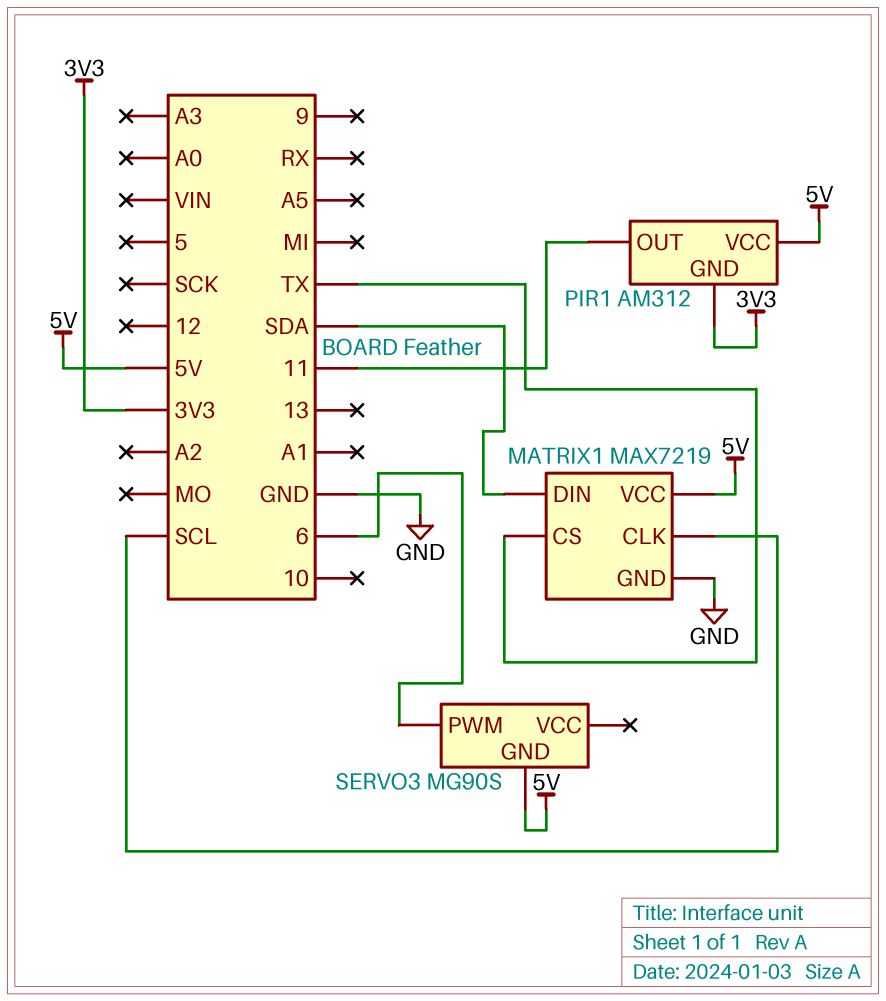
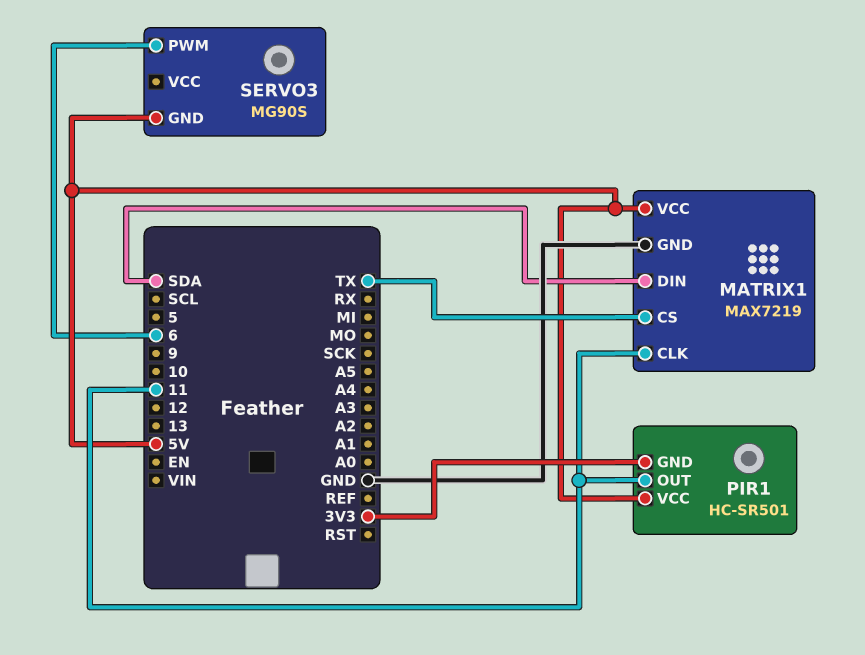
MATRIX1 pin CLK: SCL -> 11
PIR1: AM312 -> HC-SR501

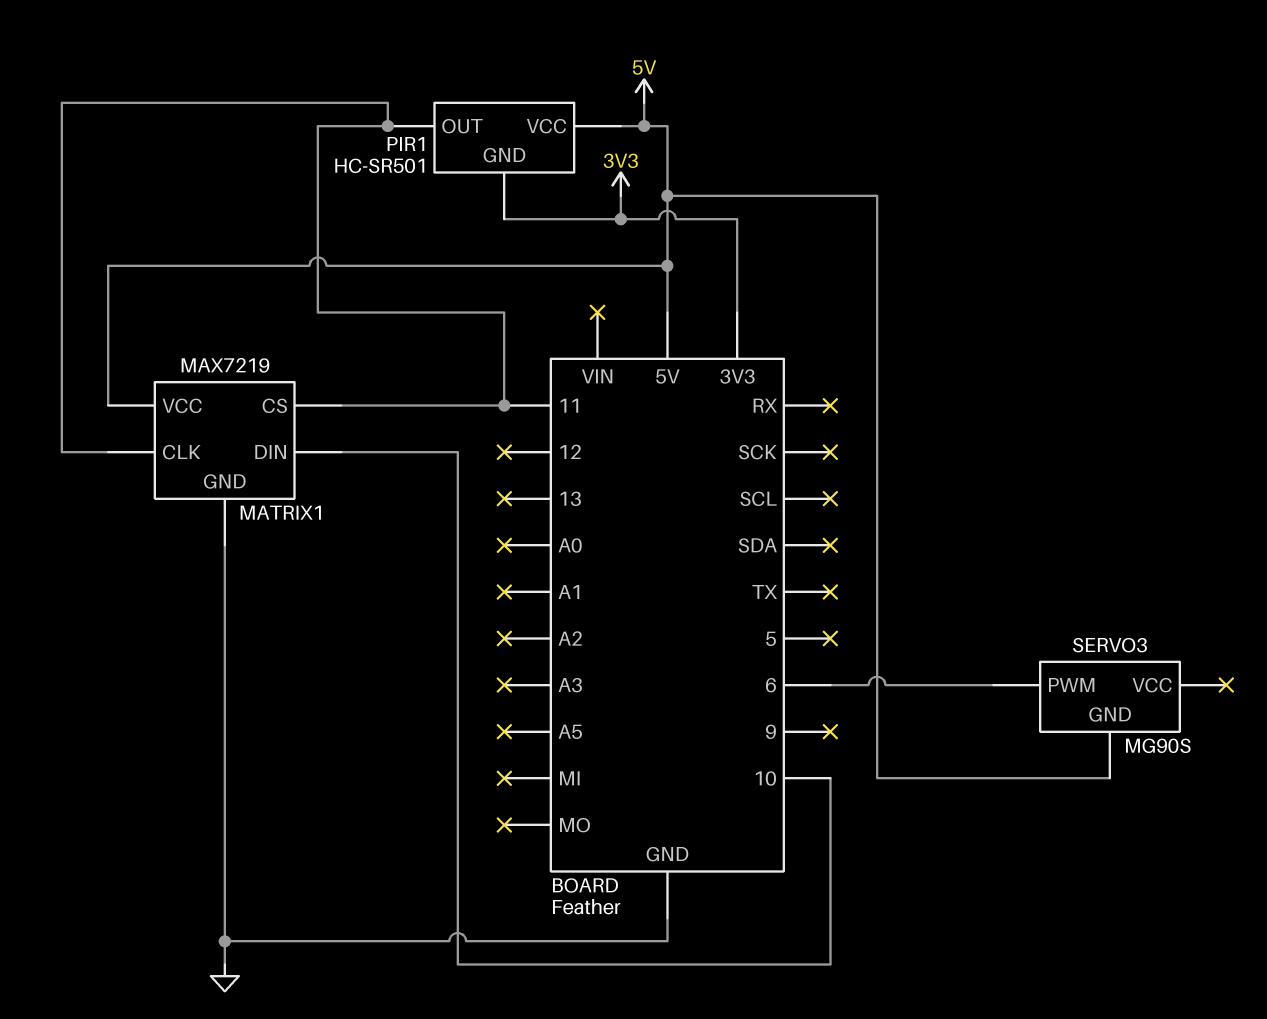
MATRIX1 pin CS: TX -> 11
MATRIX1 pin DIN: SDA -> 10

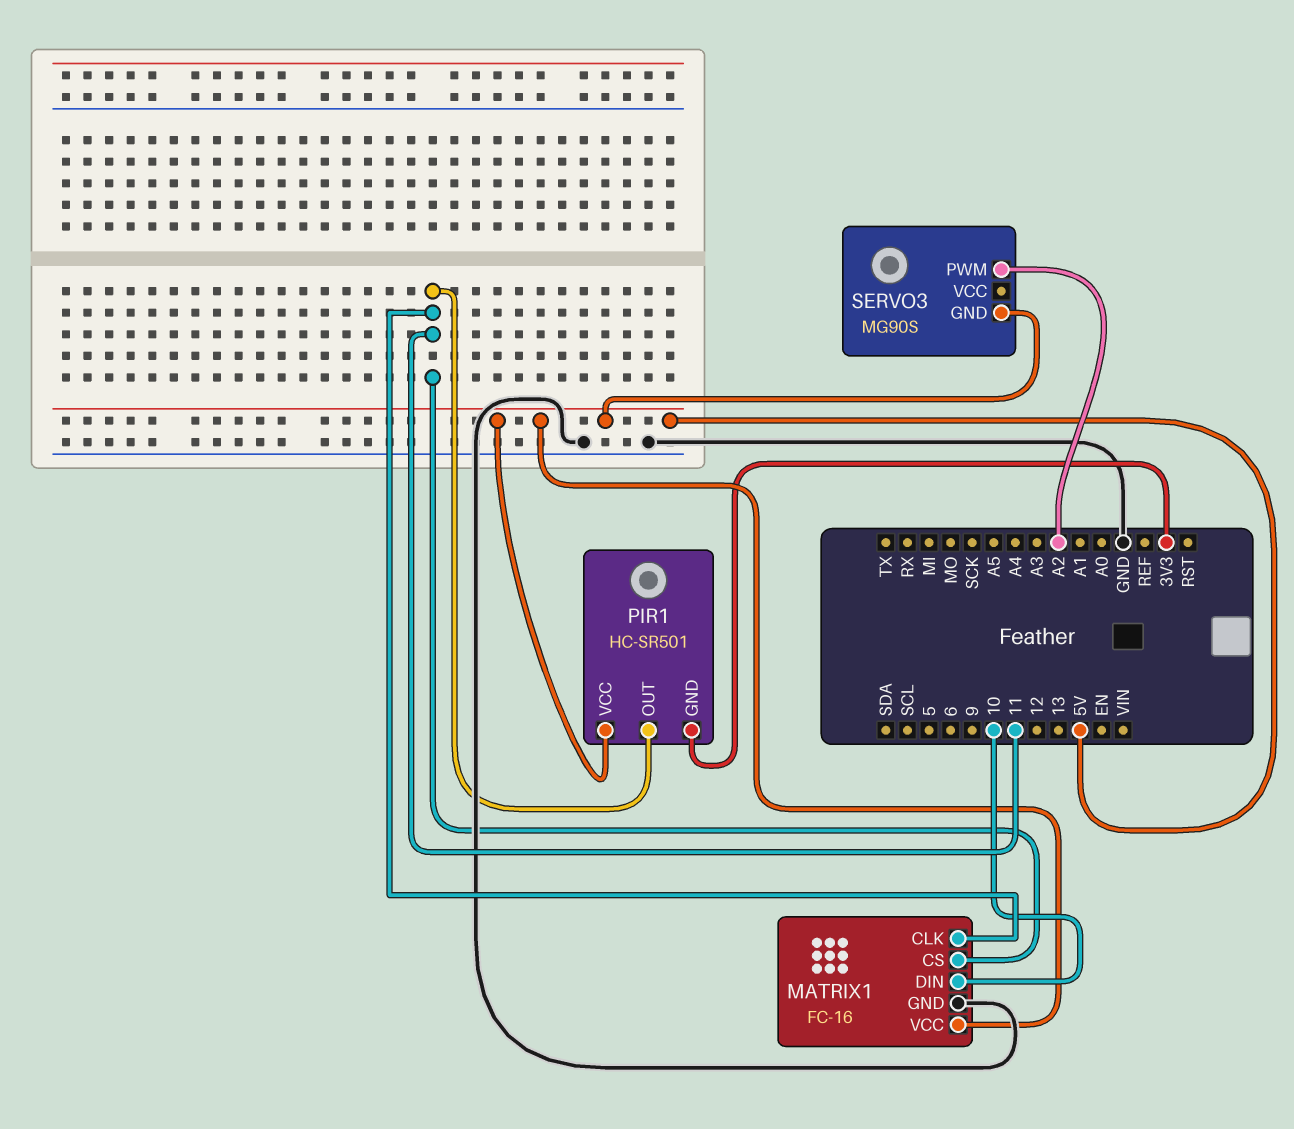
MATRIX1: MAX7219 -> FC-16
SERVO3 pin PWM: 6 -> A2

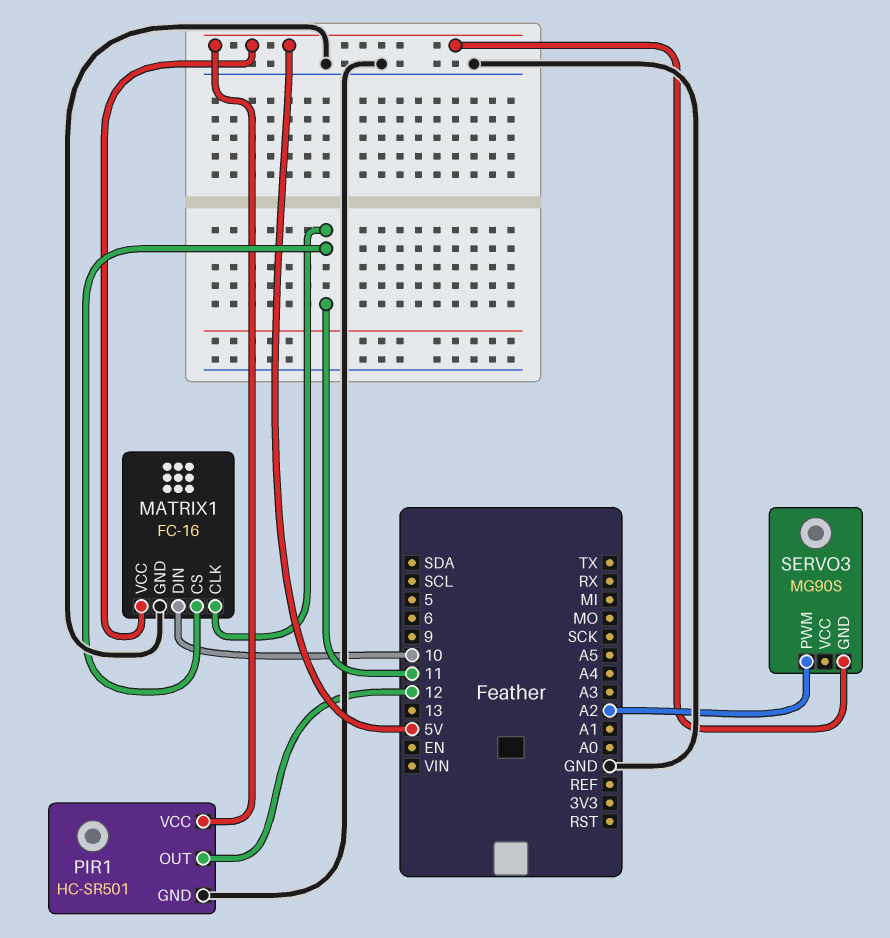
PIR1 pin GND: 3V3 -> GND
PIR1 pin OUT: 11 -> 12

